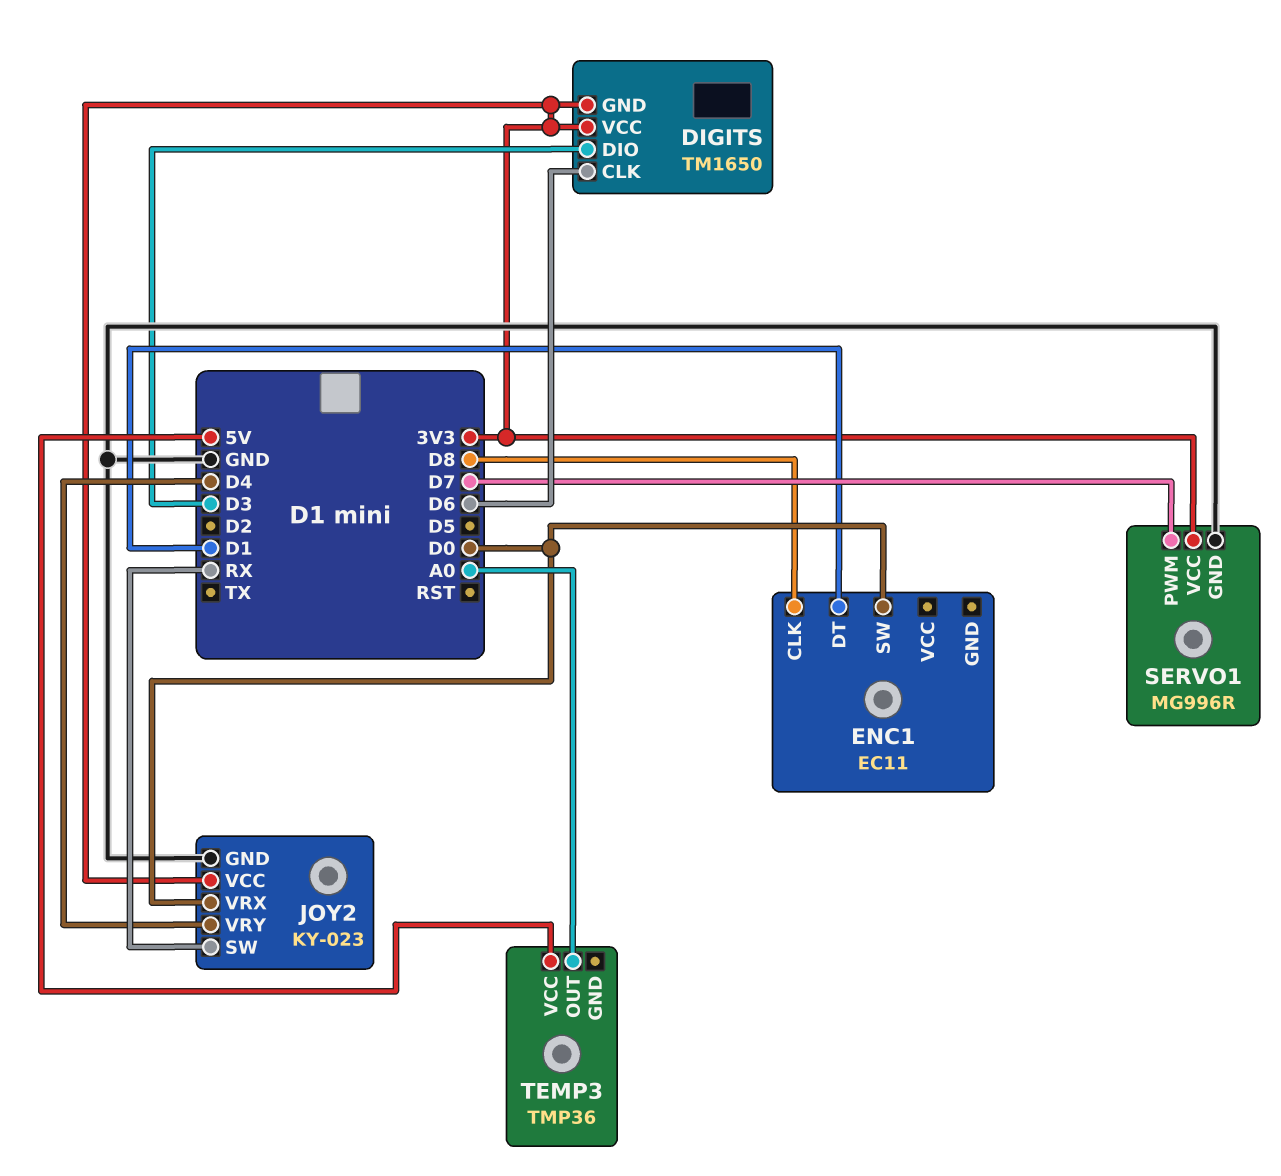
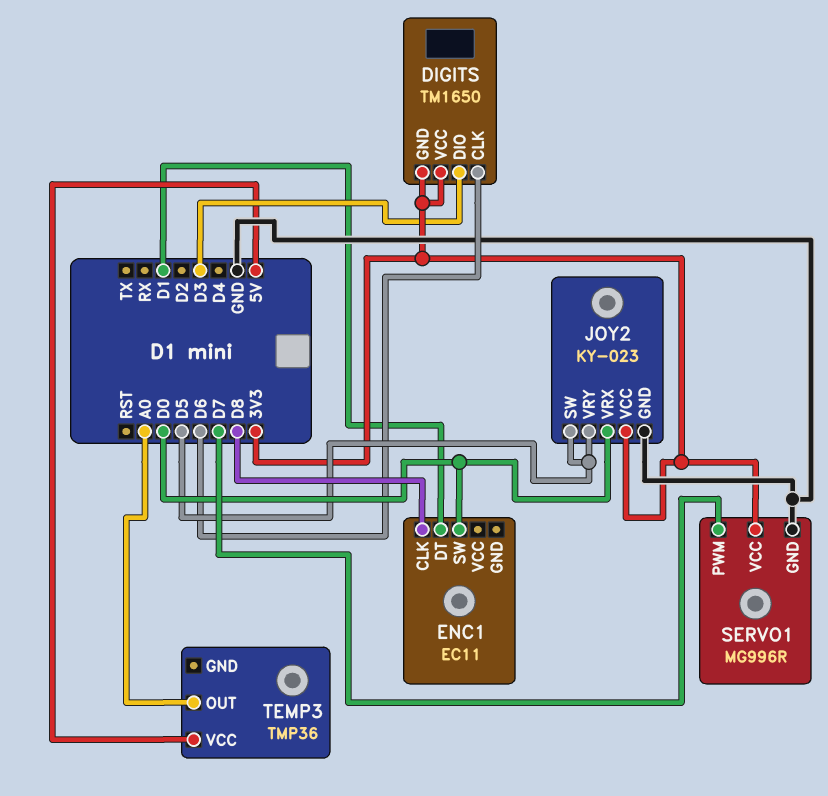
JOY2 pin SW: RX -> D5
JOY2 pin VRY: D4 -> D5

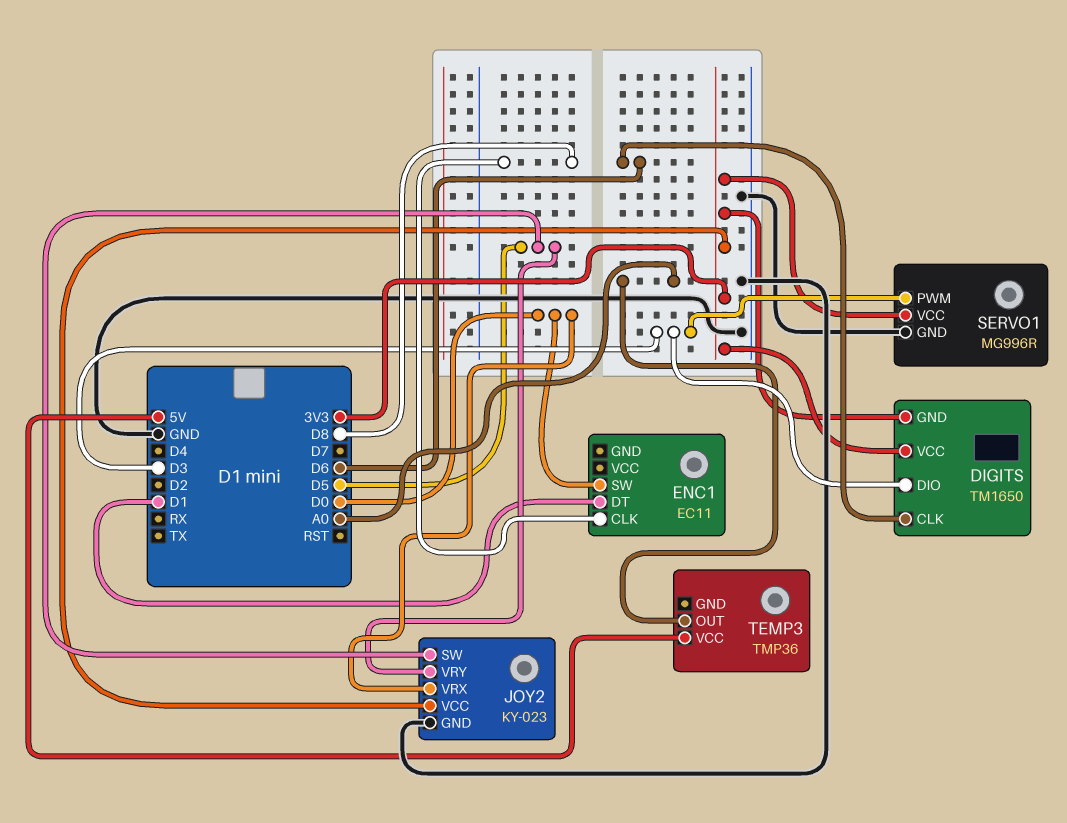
SERVO1 pin PWM: D7 -> D3

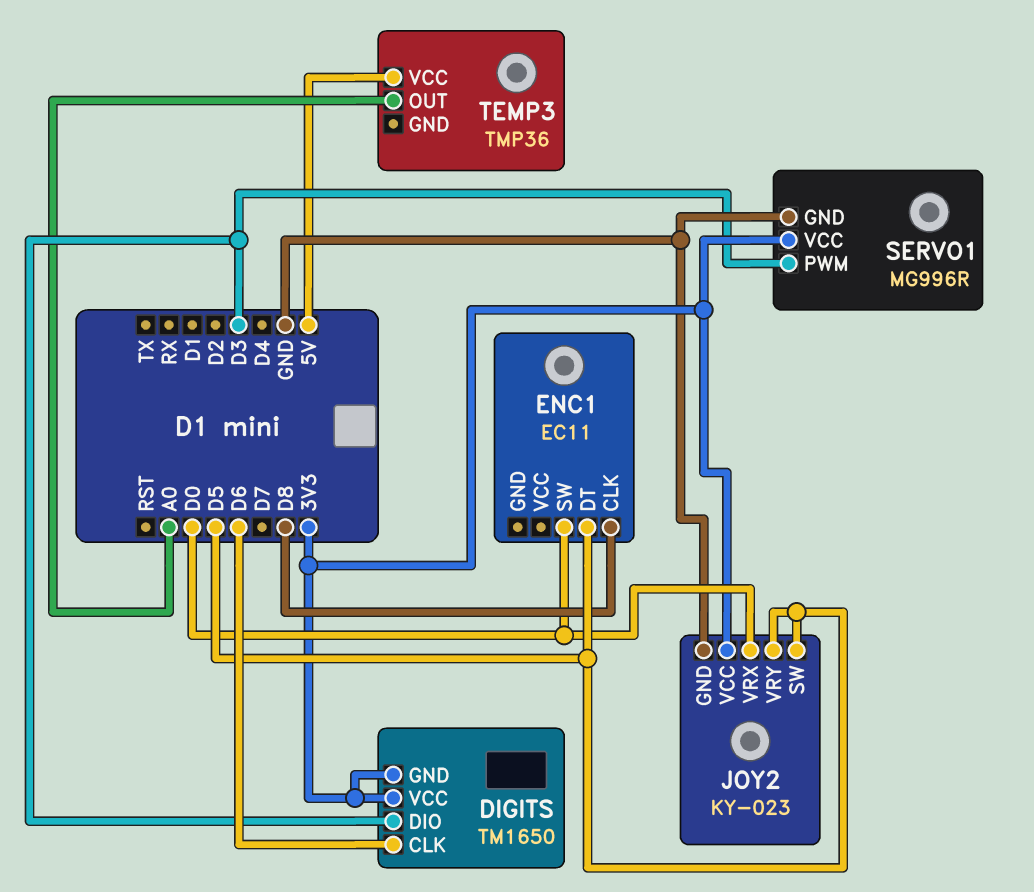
ENC1 pin DT: D1 -> D5

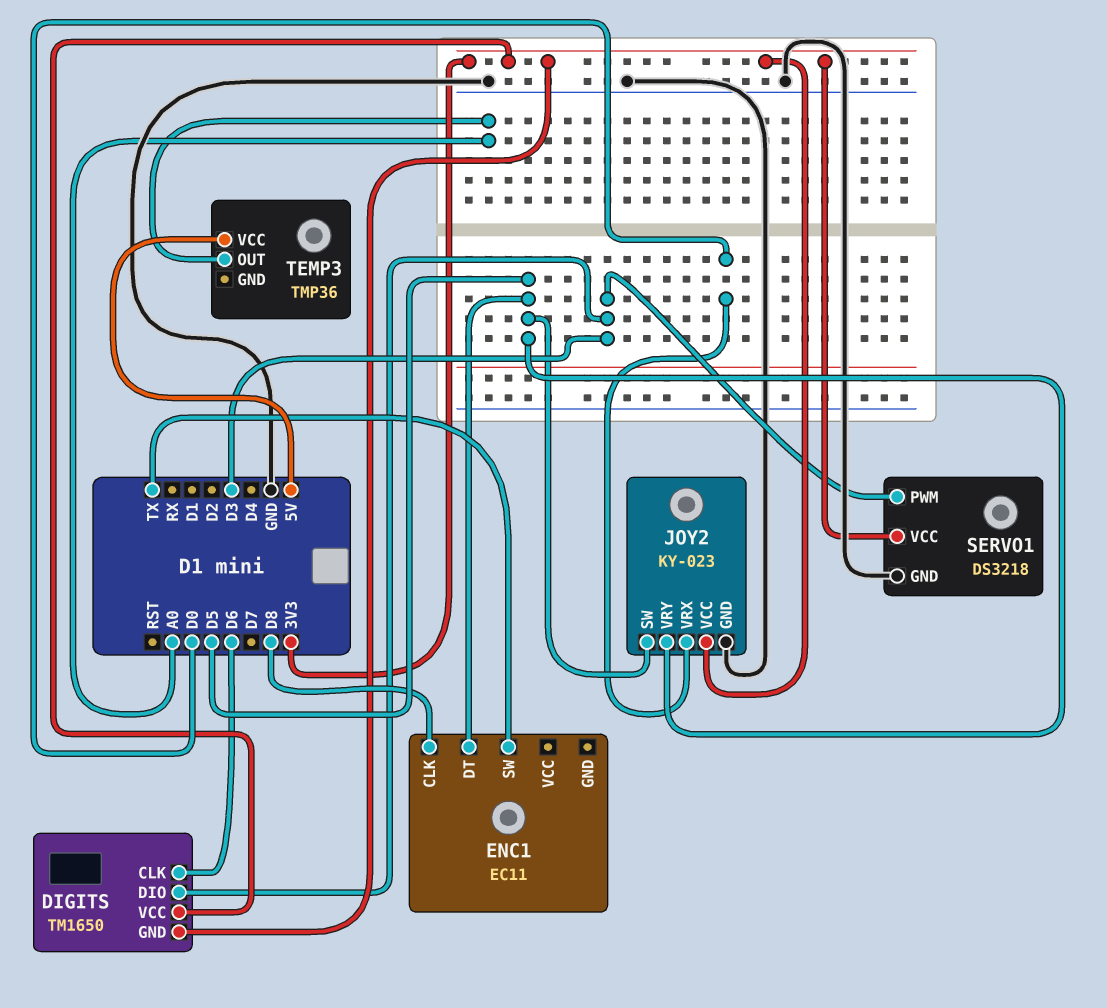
ENC1 pin SW: D0 -> TX
SERVO1: MG996R -> DS3218

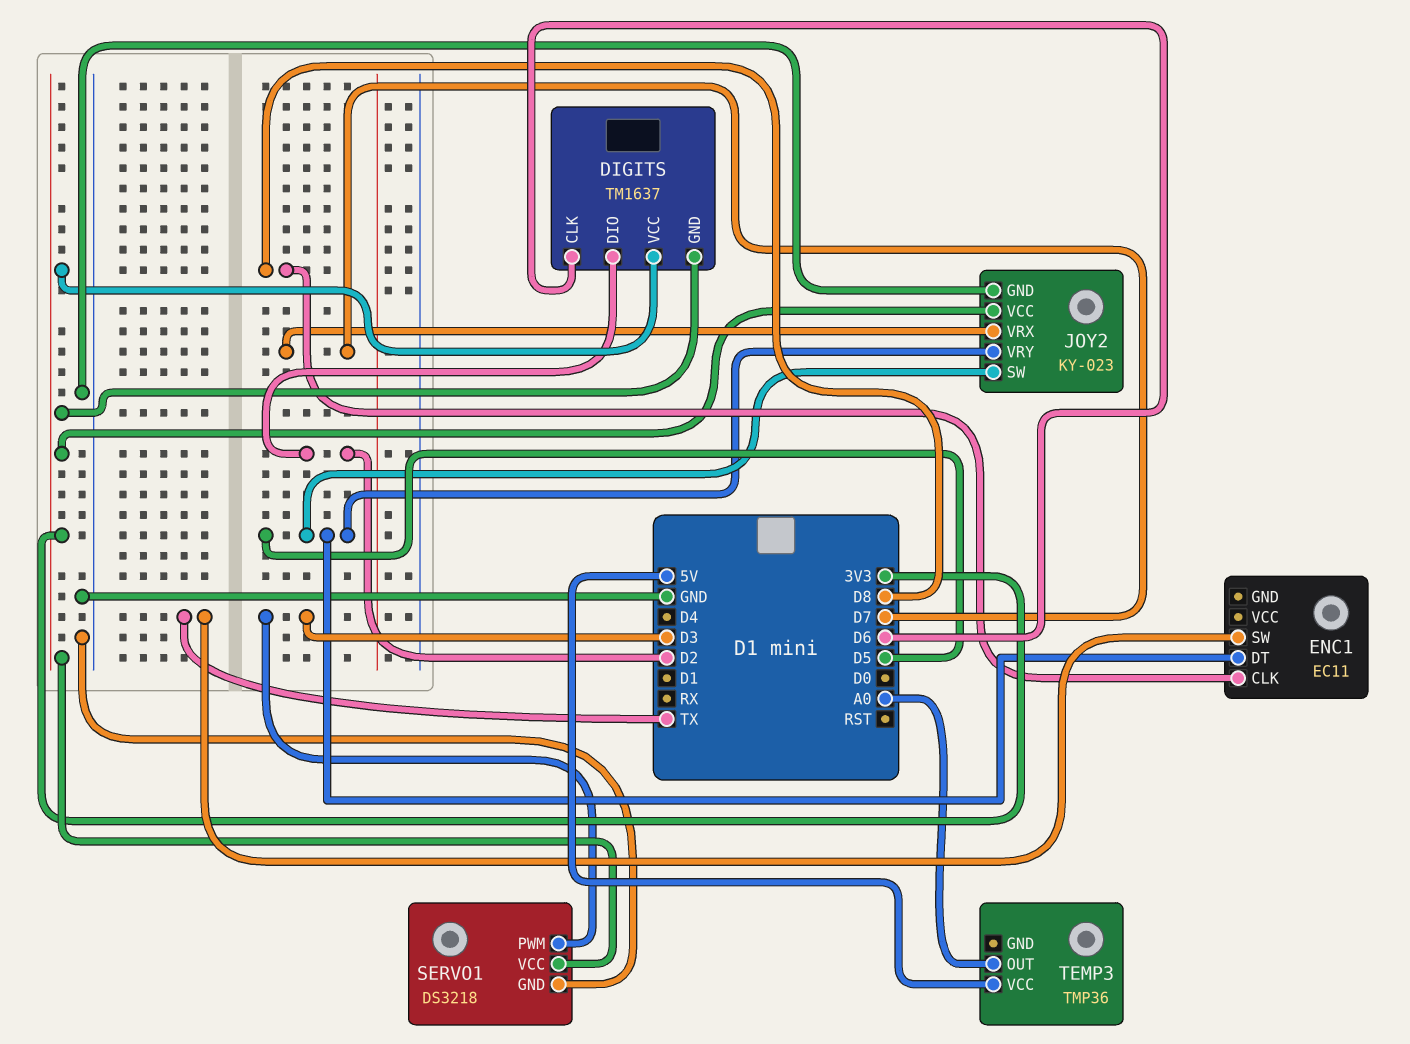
DIGITS: TM1650 -> TM1637
DIGITS pin DIO: D3 -> D2
JOY2 pin VRX: D0 -> D7

